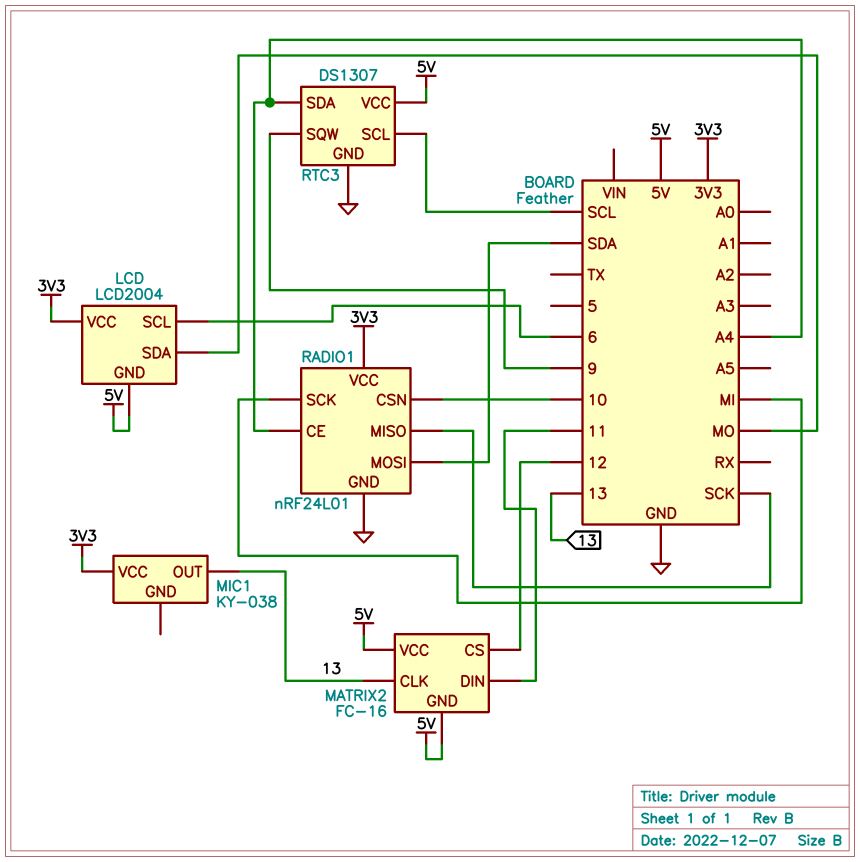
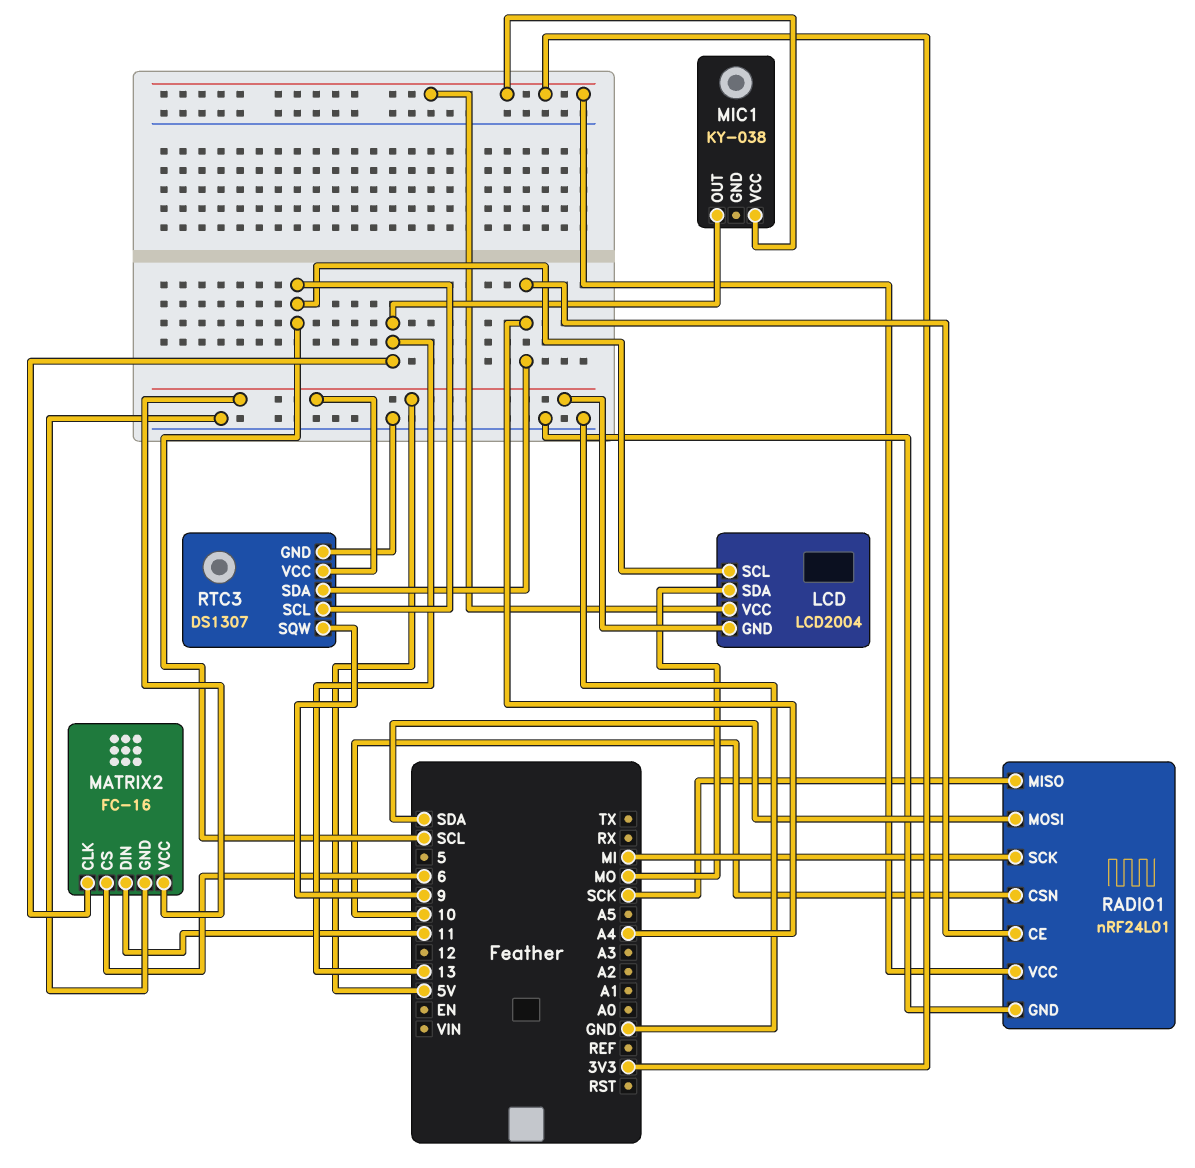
LCD pin SCL: 6 -> SCL
MATRIX2 pin CS: 12 -> 6
MATRIX2 pin GND: 5V -> GND

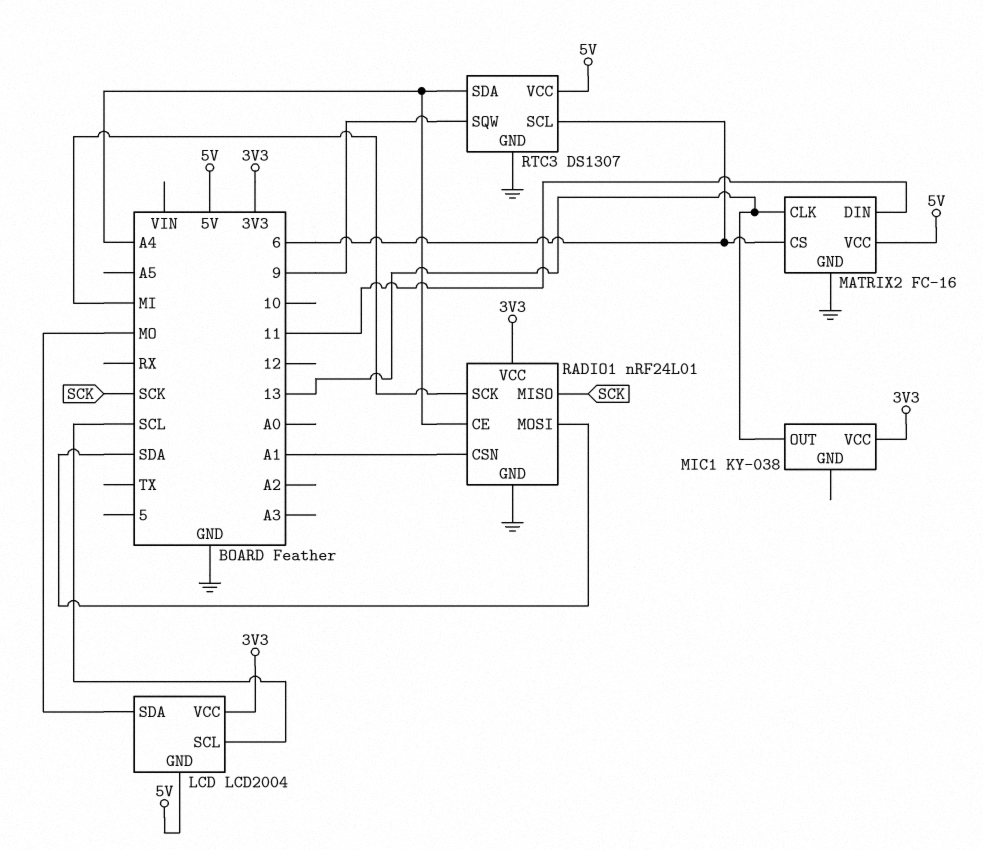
RADIO1 pin CSN: 10 -> A1
RTC3 pin SCL: SCL -> 6

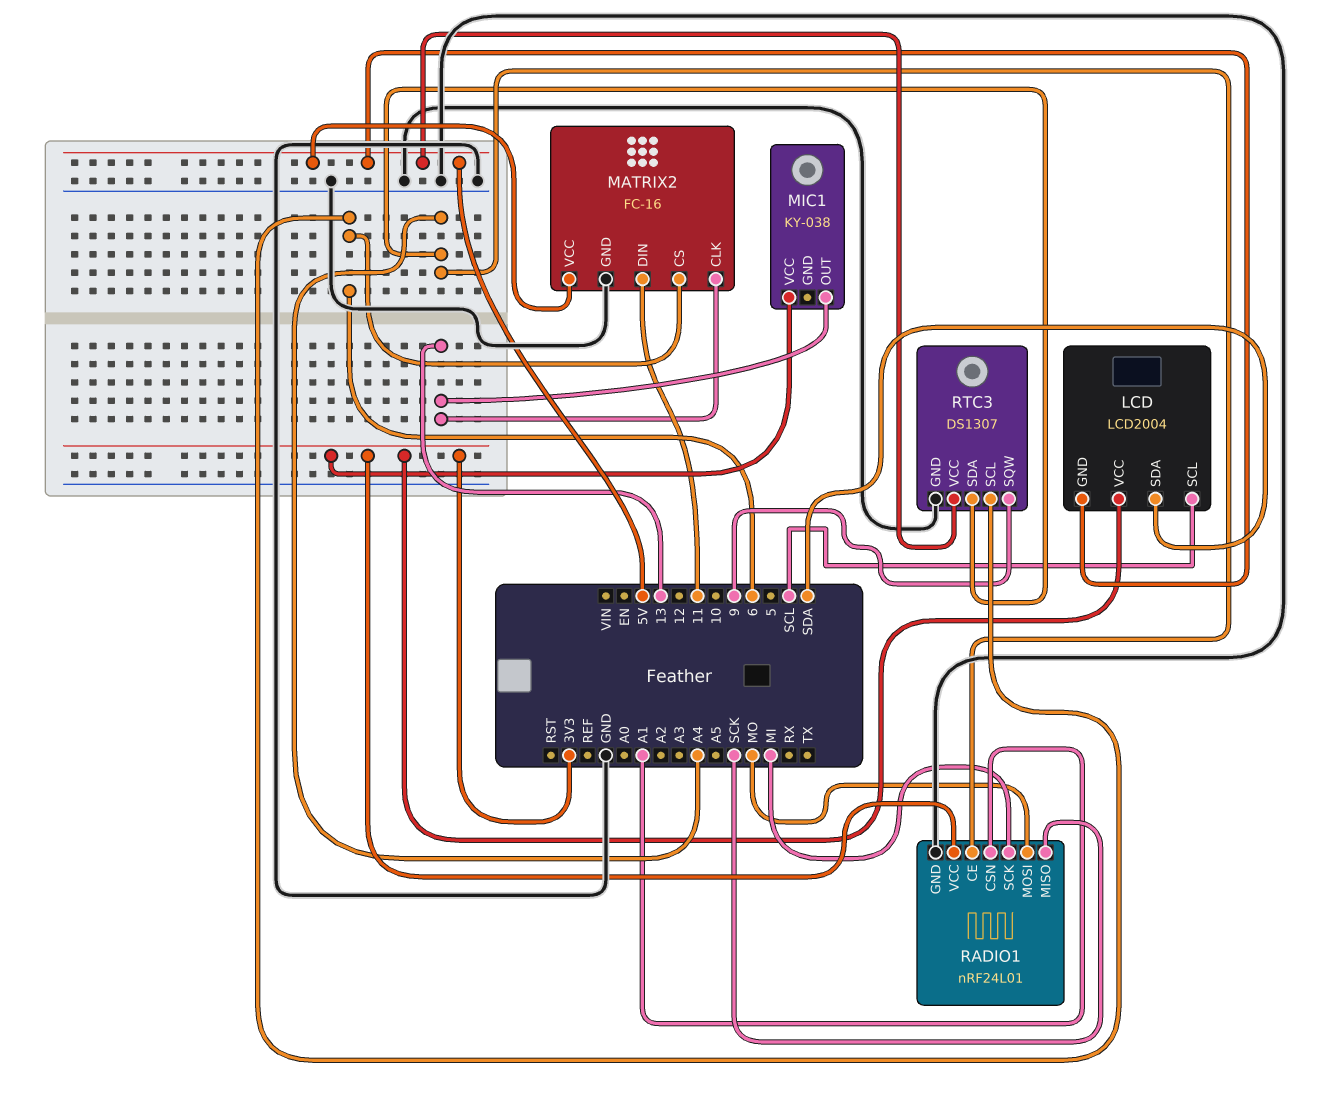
LCD pin SDA: MO -> SDA
RADIO1 pin MOSI: SDA -> MO

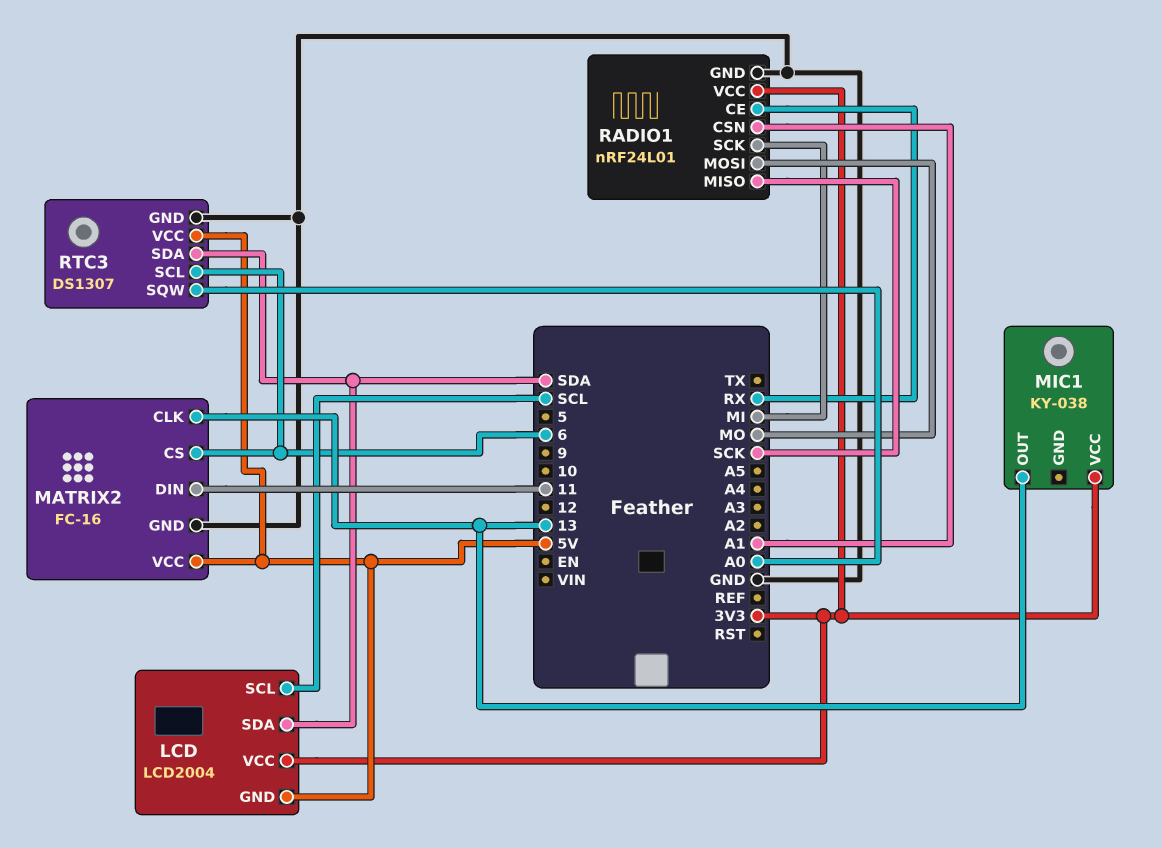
RADIO1 pin CE: A4 -> RX
RTC3 pin SDA: A4 -> SDA
RTC3 pin SQW: 9 -> A0

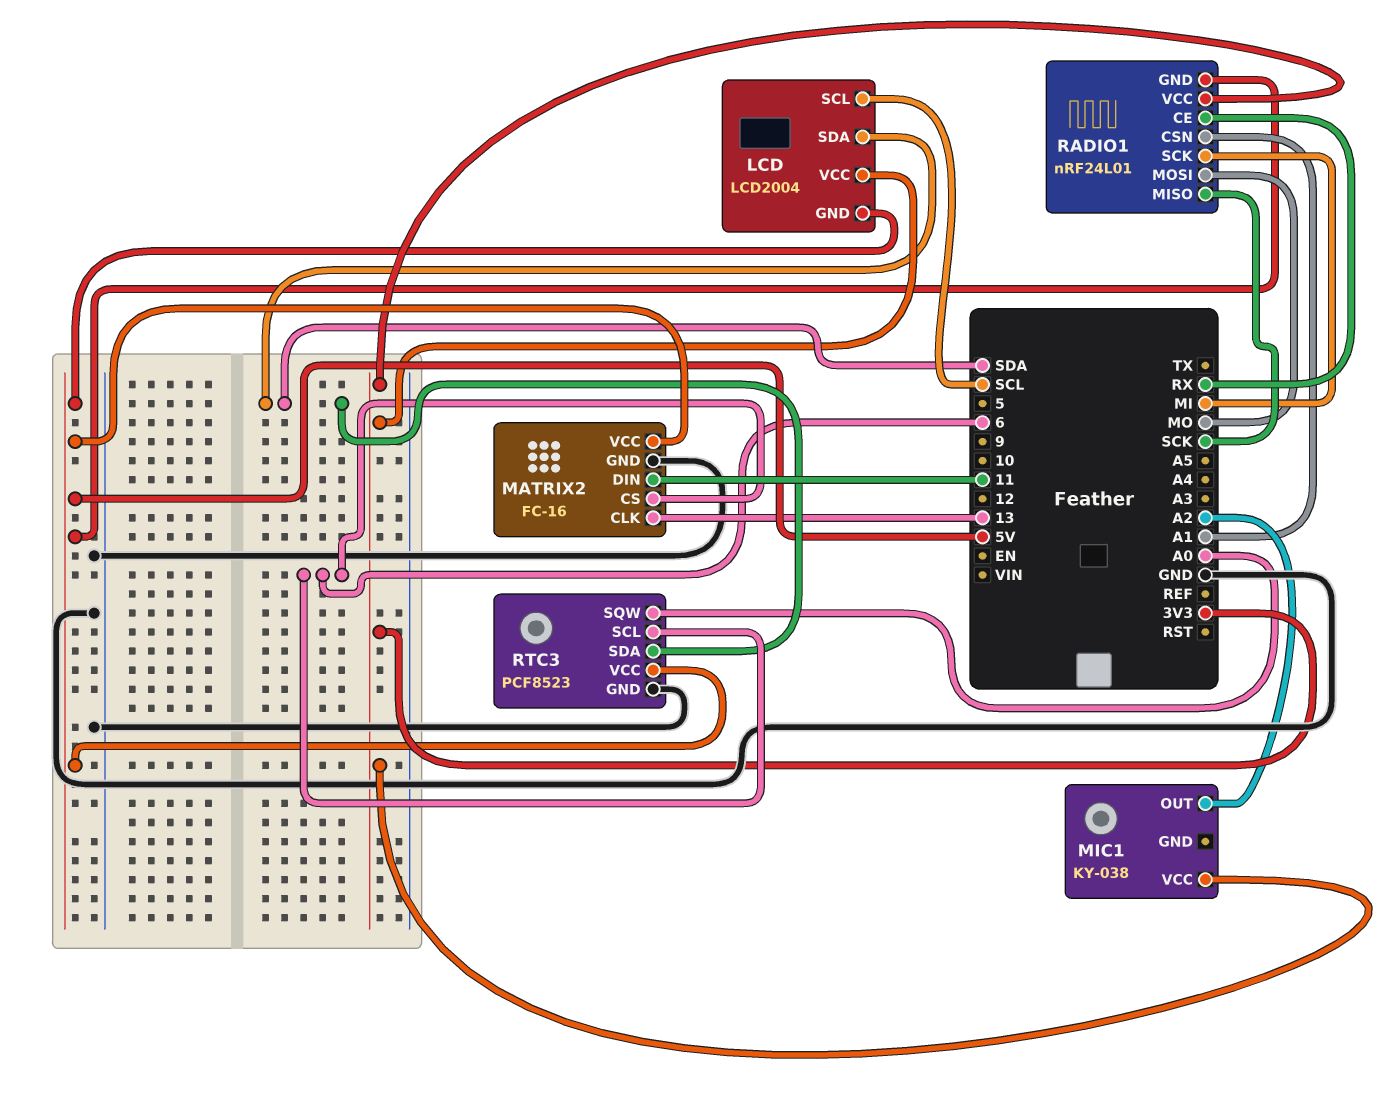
MIC1 pin OUT: 13 -> A2
RADIO1 pin GND: GND -> 5V
RTC3: DS1307 -> PCF8523

